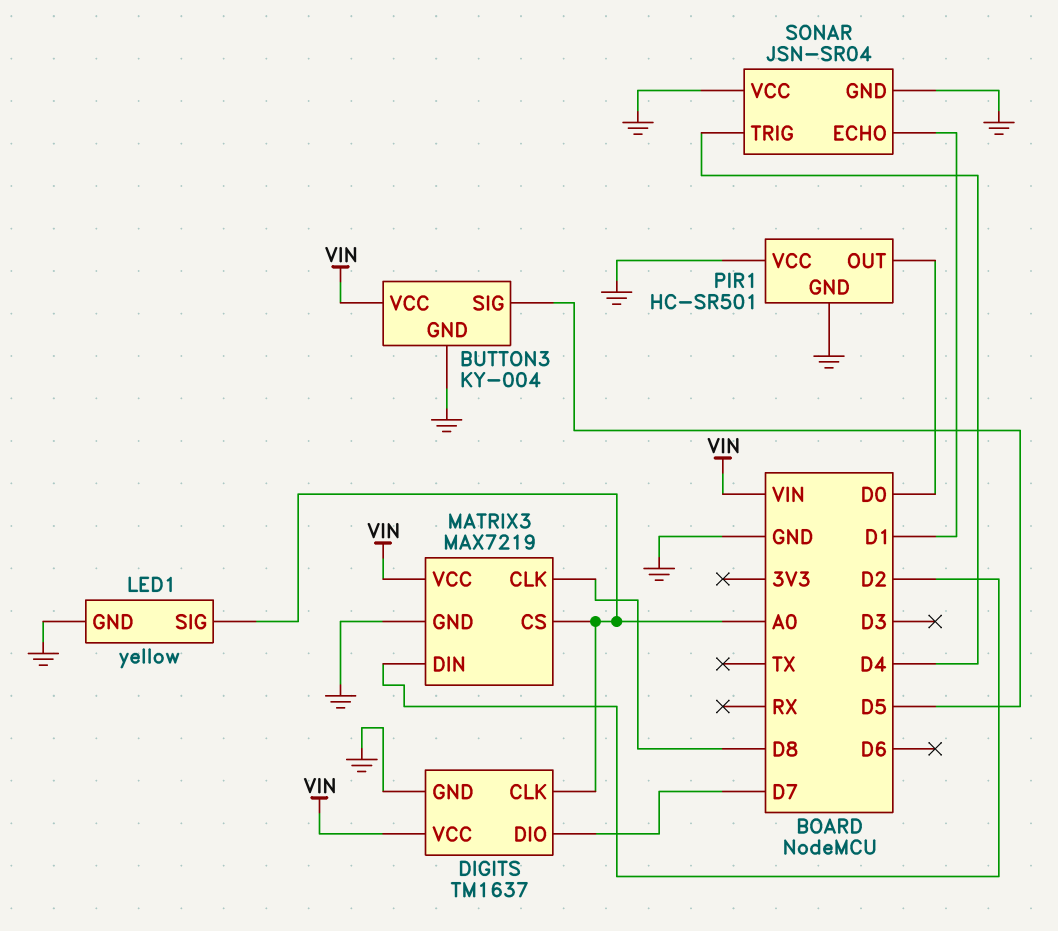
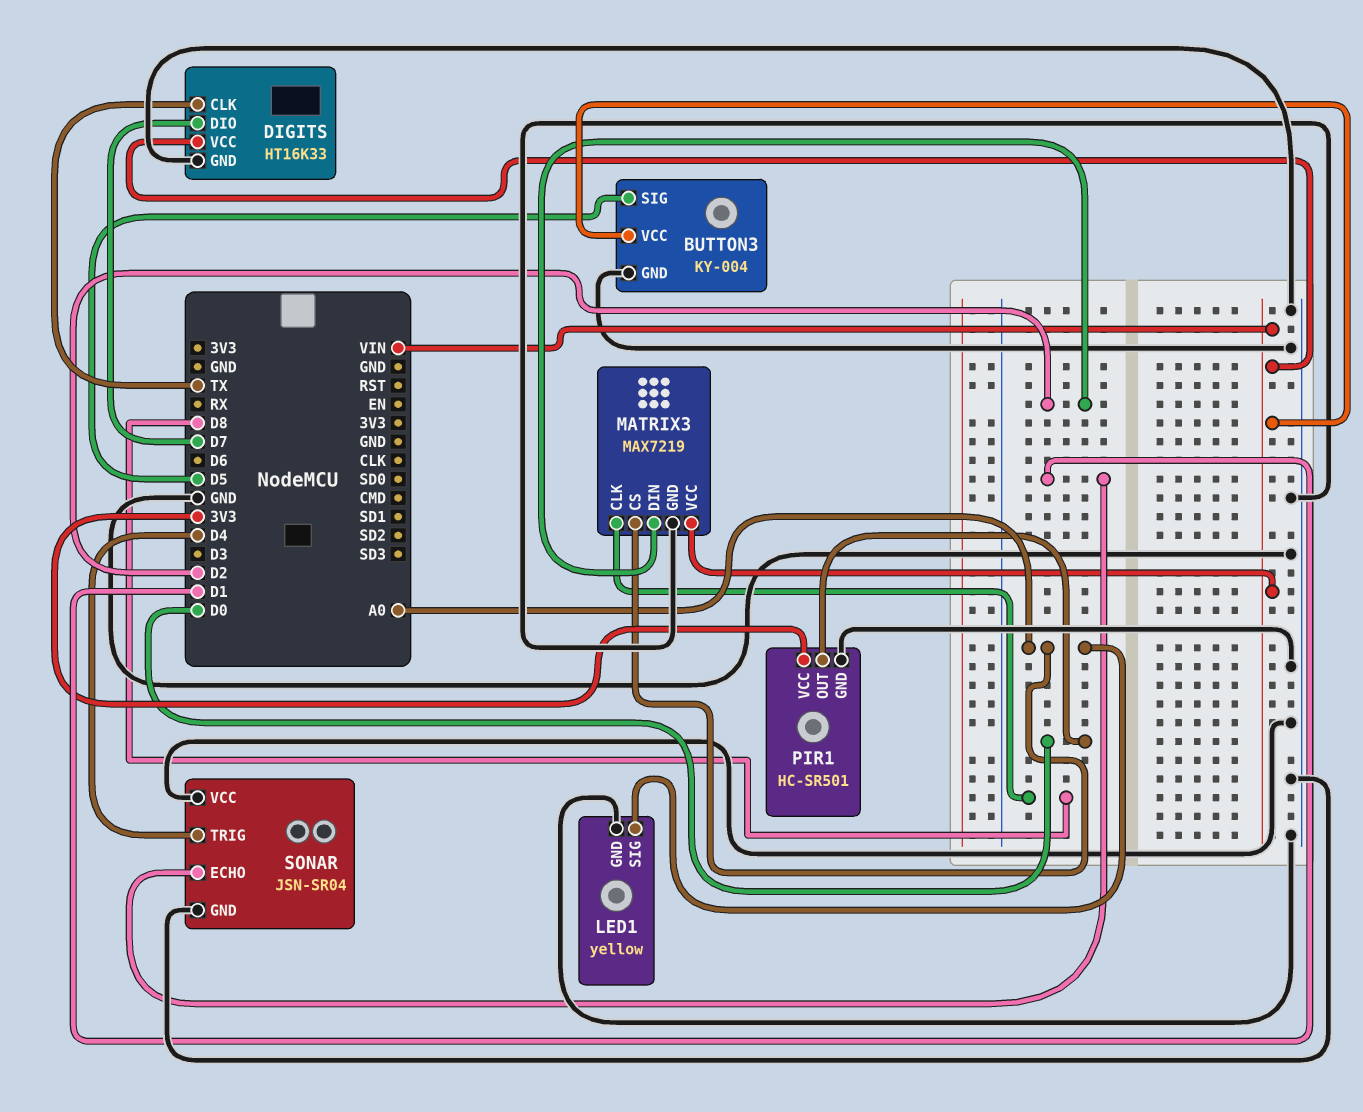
DIGITS: TM1637 -> HT16K33
DIGITS pin CLK: A0 -> TX
PIR1 pin VCC: GND -> 3V3

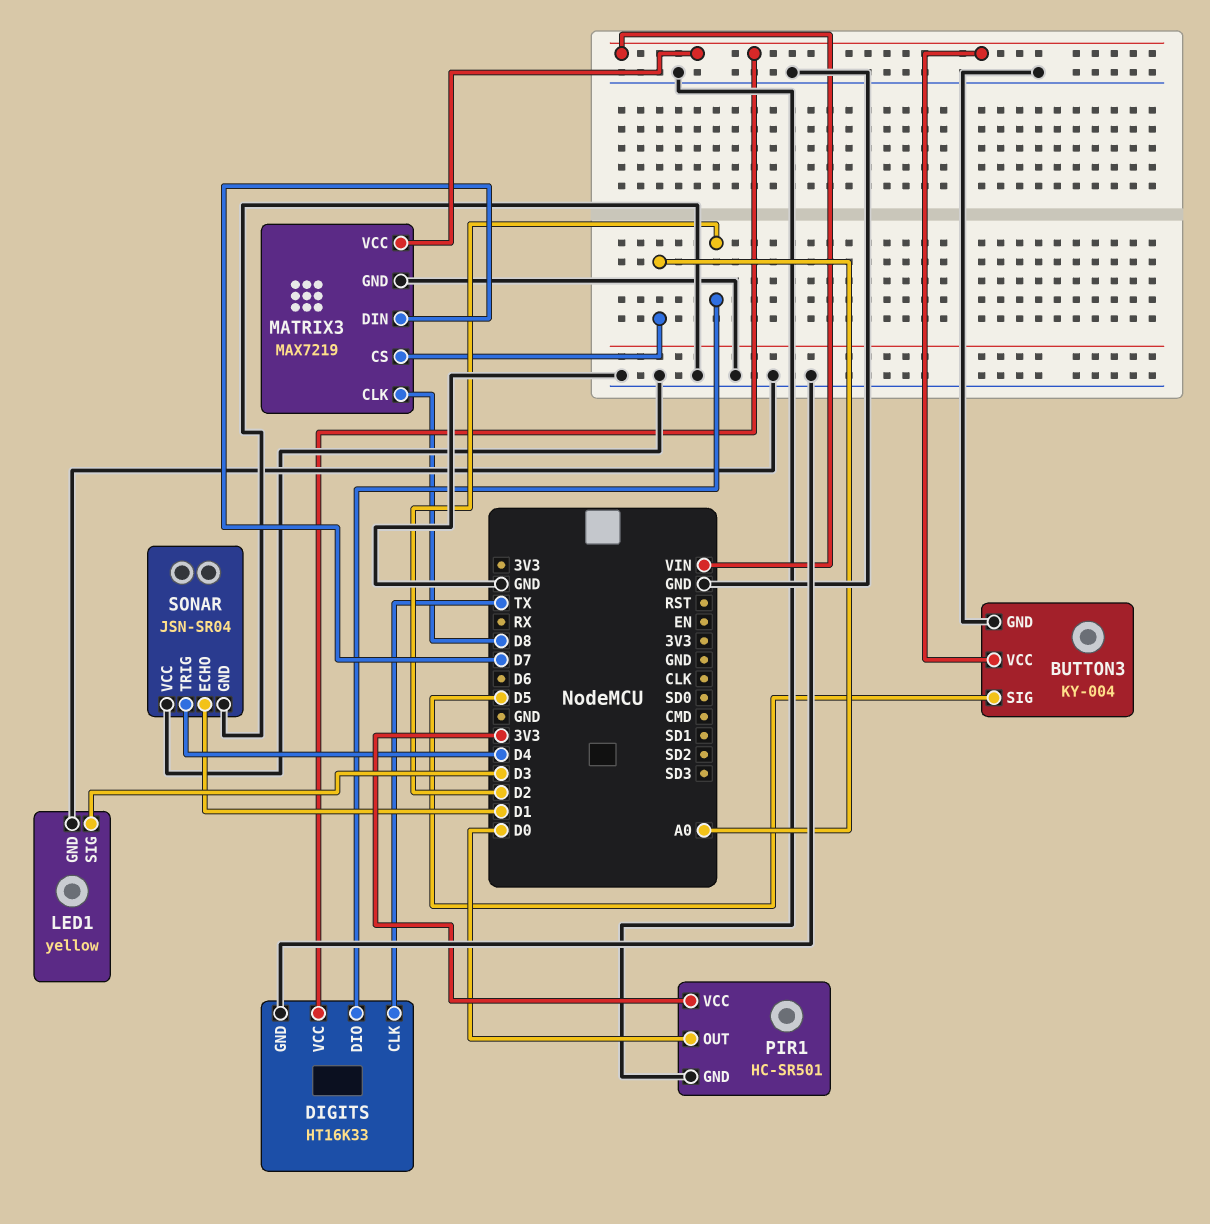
DIGITS pin DIO: D7 -> D2
LED1 pin SIG: A0 -> D3
MATRIX3 pin DIN: D2 -> D7

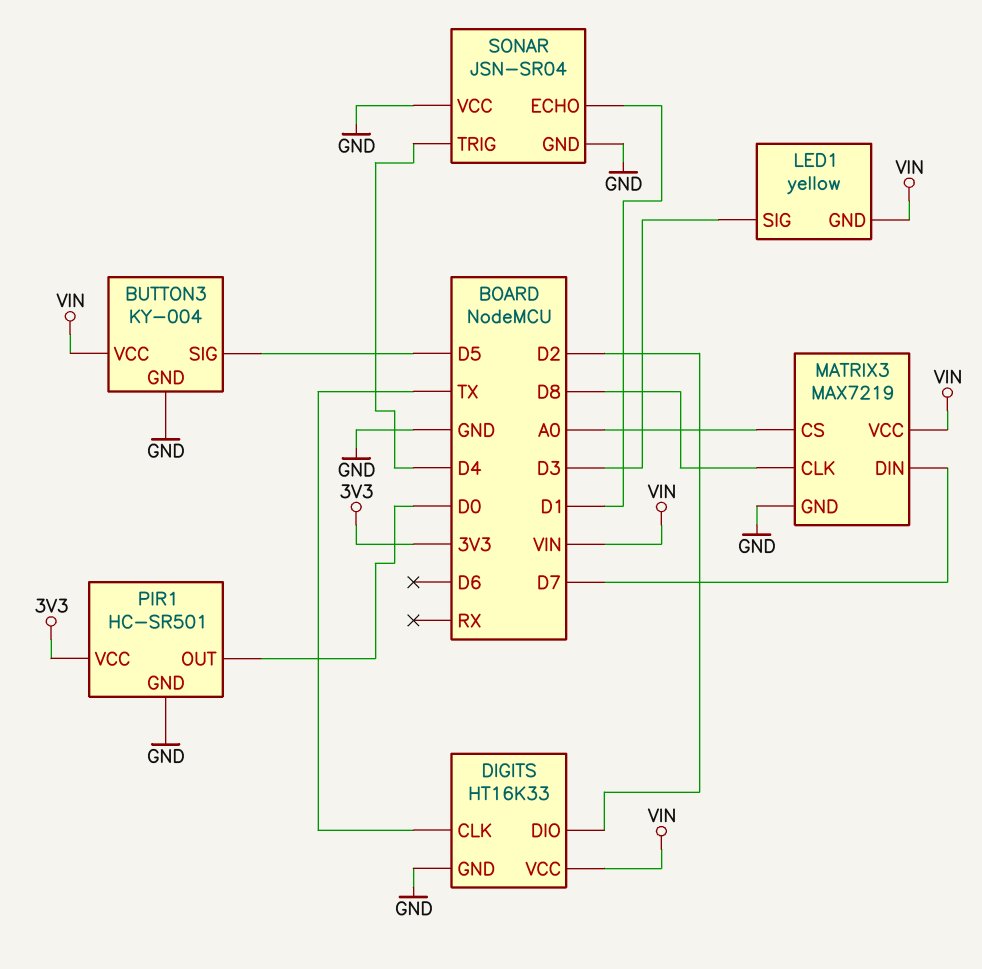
LED1 pin GND: GND -> VIN

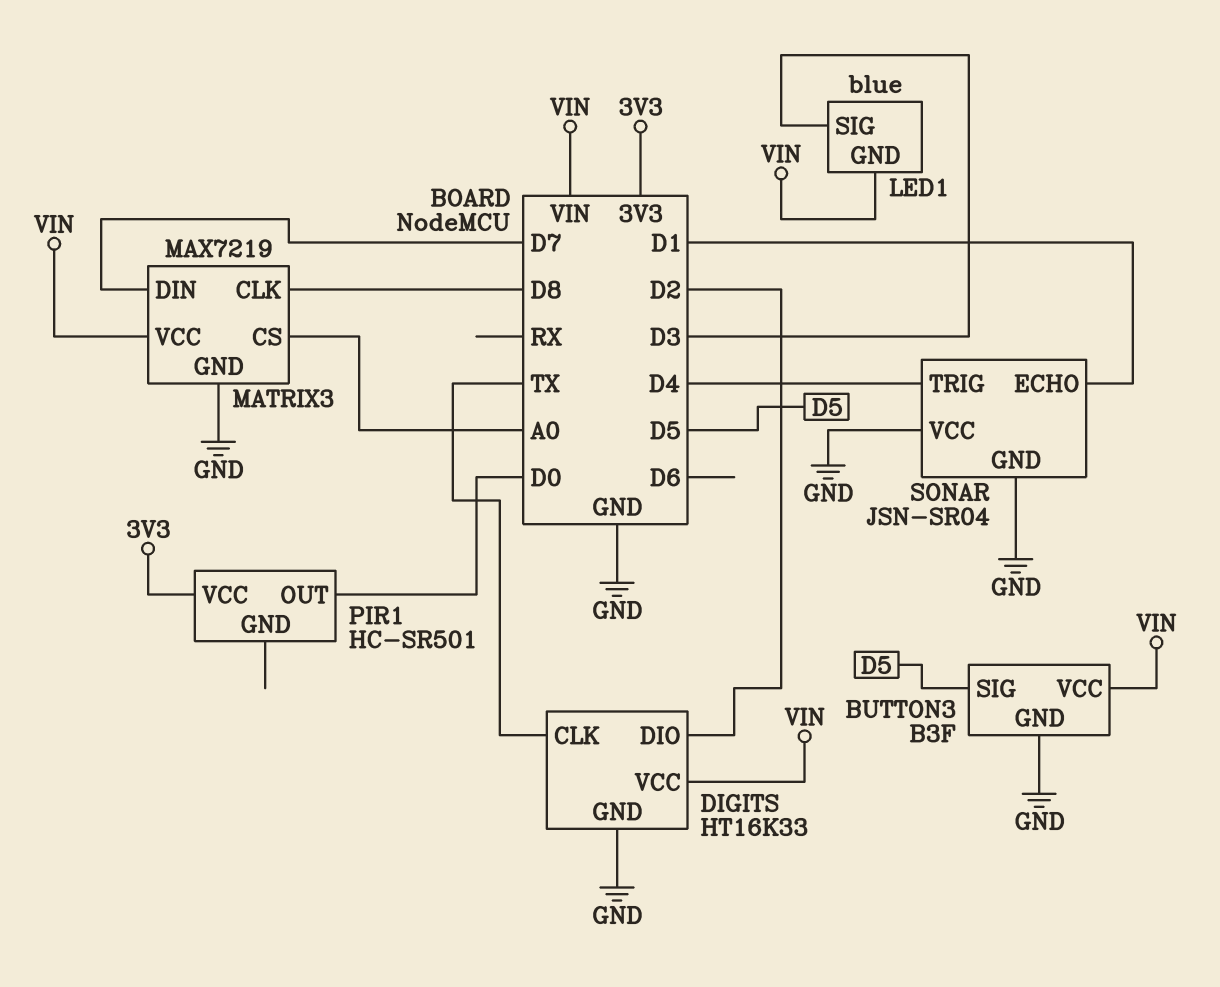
BUTTON3: KY-004 -> B3F
LED1: yellow -> blue
PIR1 pin GND: GND -> none

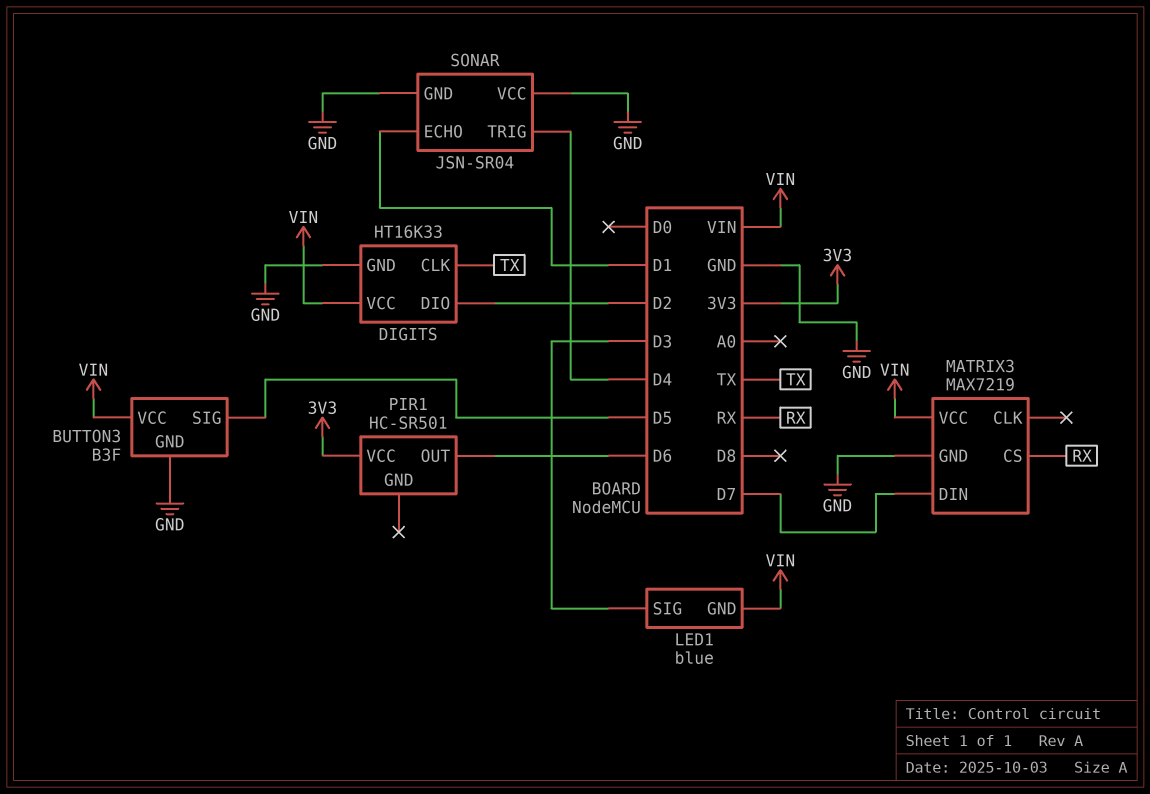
MATRIX3 pin CLK: D8 -> none
MATRIX3 pin CS: A0 -> RX
PIR1 pin OUT: D0 -> D6

